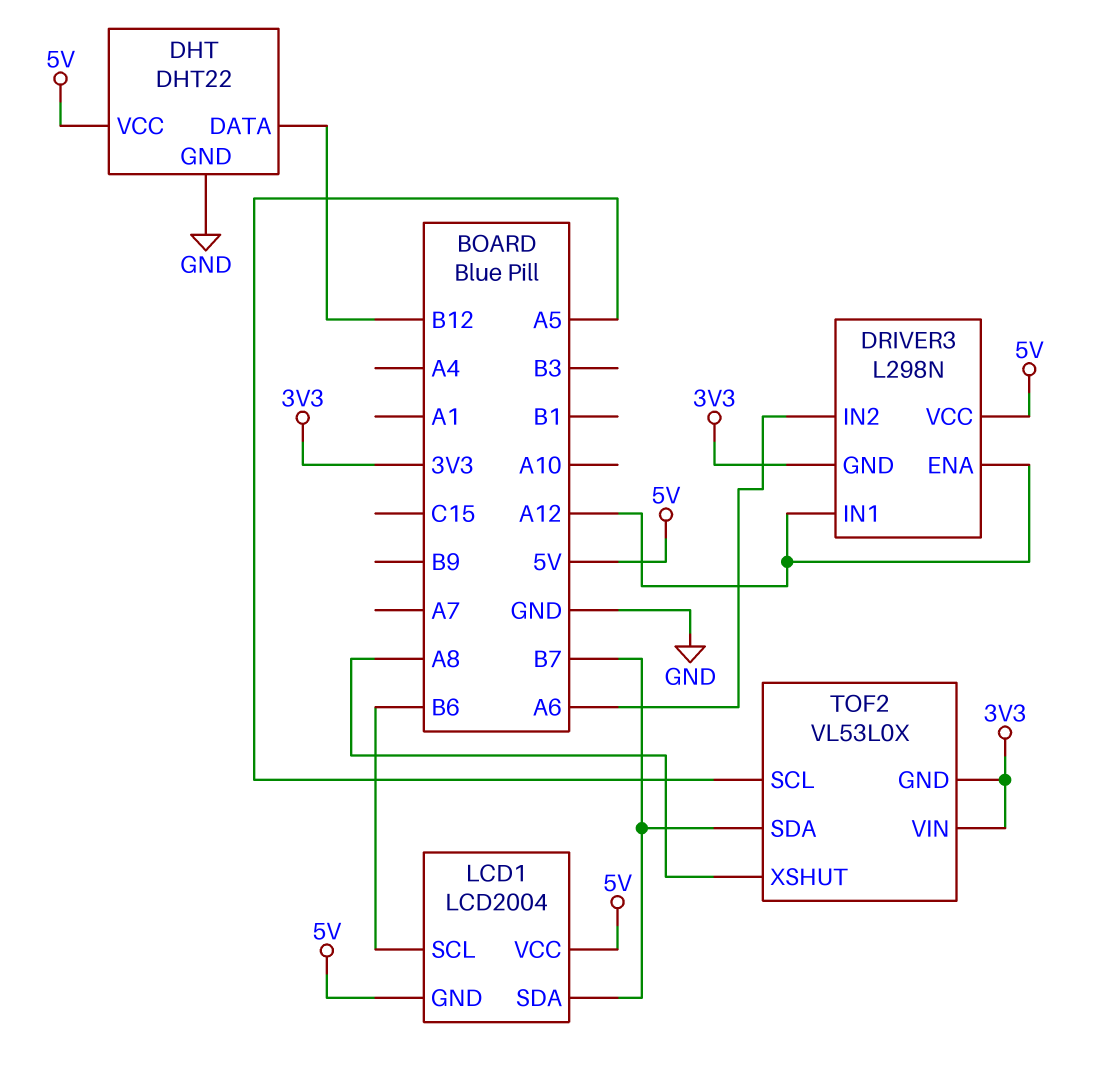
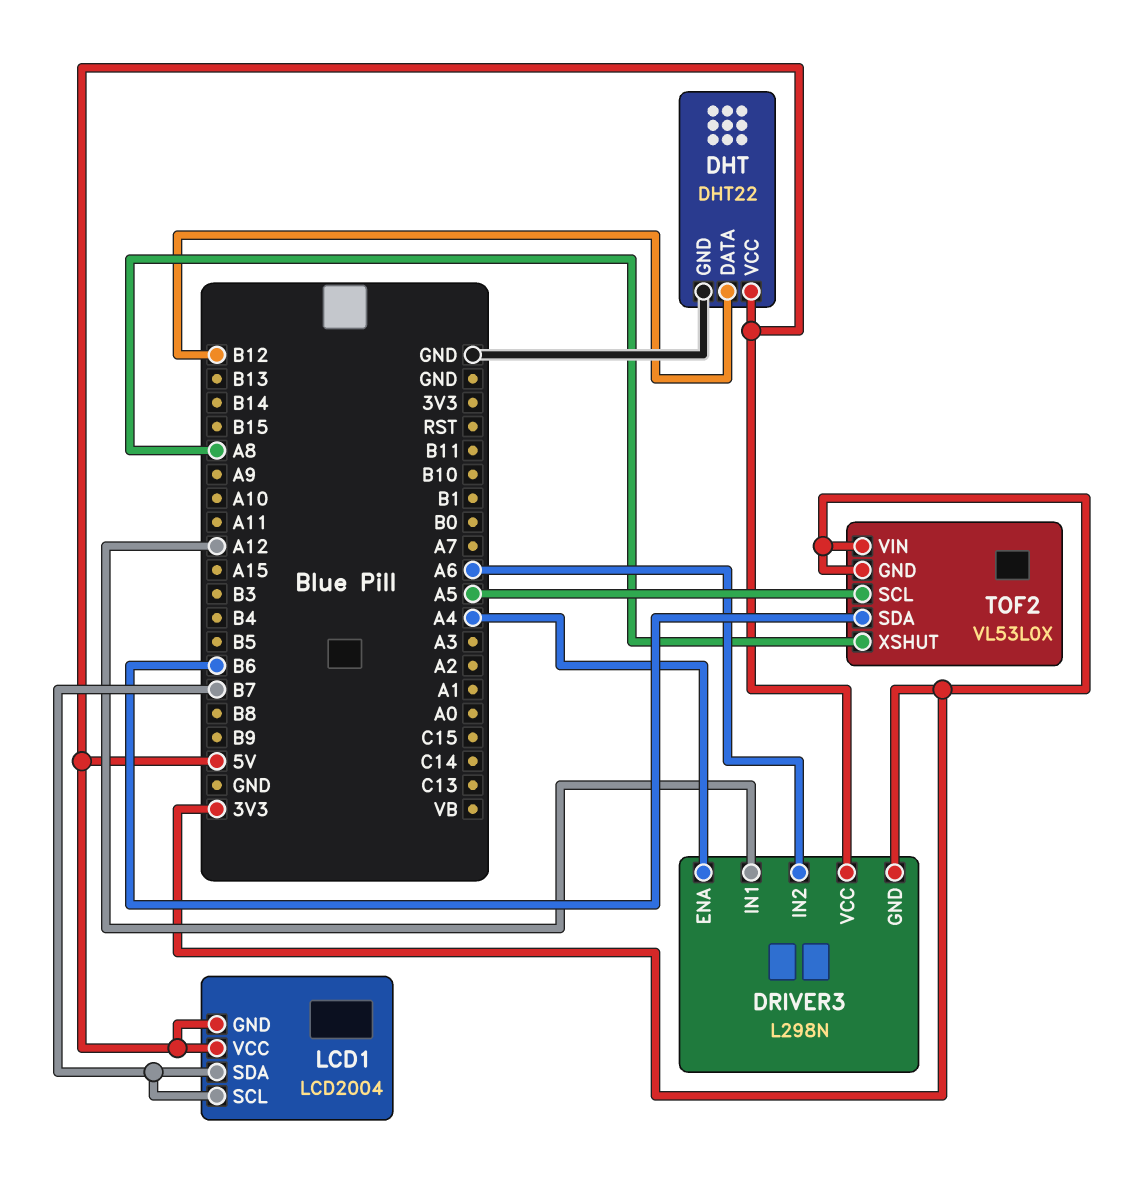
DRIVER3 pin ENA: A12 -> A4
LCD1 pin SCL: B6 -> B7
TOF2 pin SDA: B7 -> B6

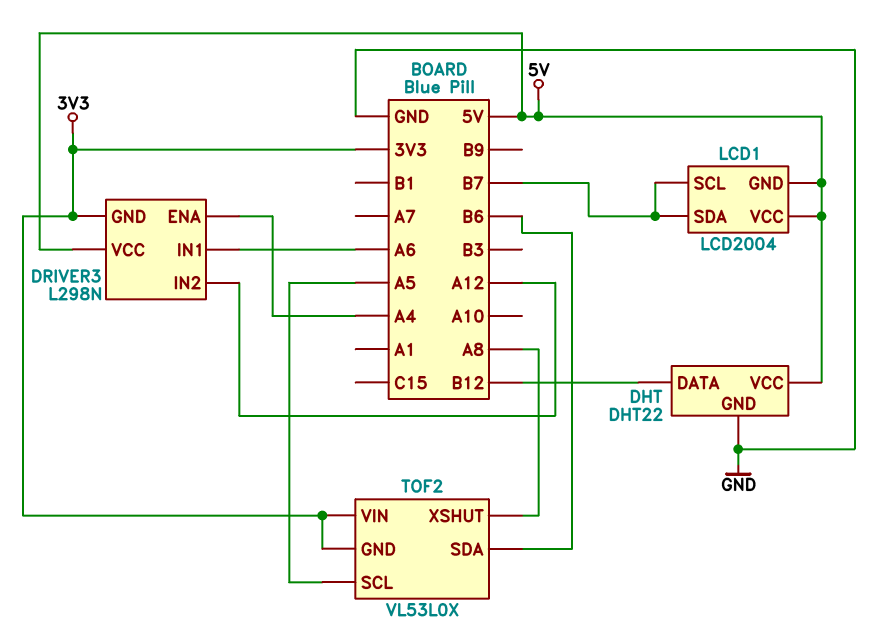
DRIVER3 pin IN1: A12 -> A6
DRIVER3 pin IN2: A6 -> A12

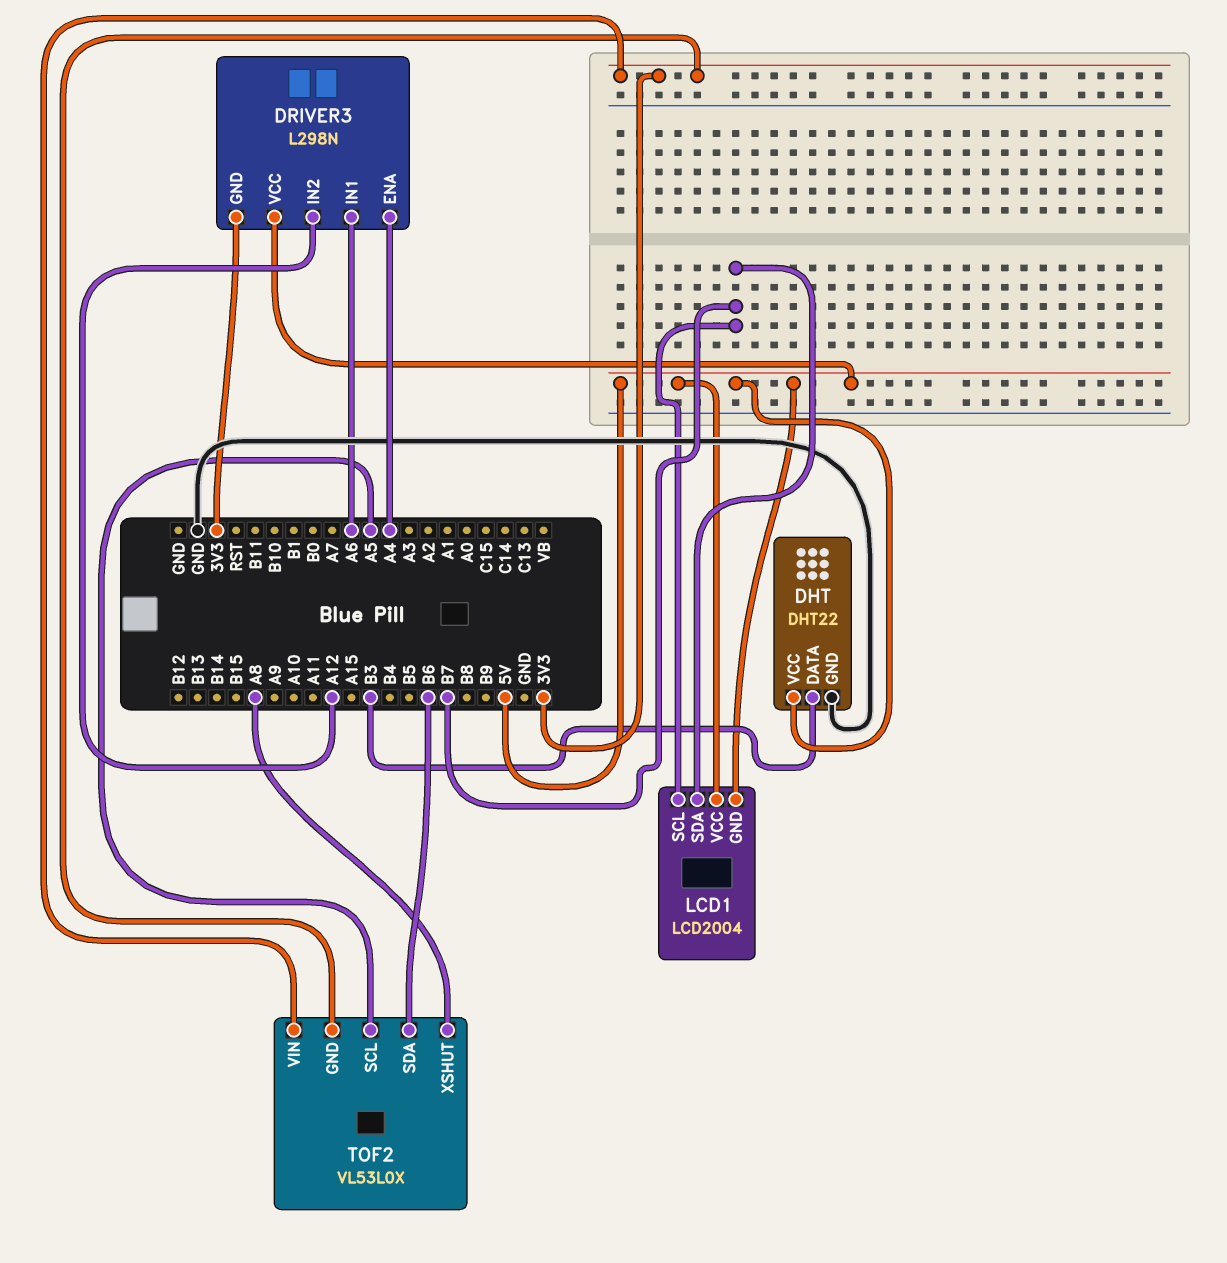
DHT pin DATA: B12 -> B3

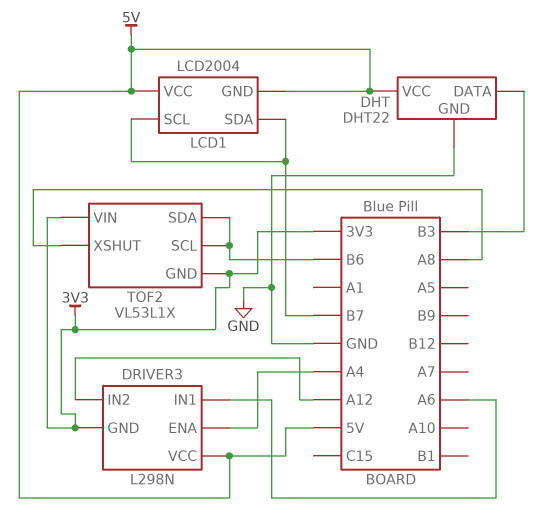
TOF2: VL53L0X -> VL53L1X
TOF2 pin SCL: A5 -> B6

